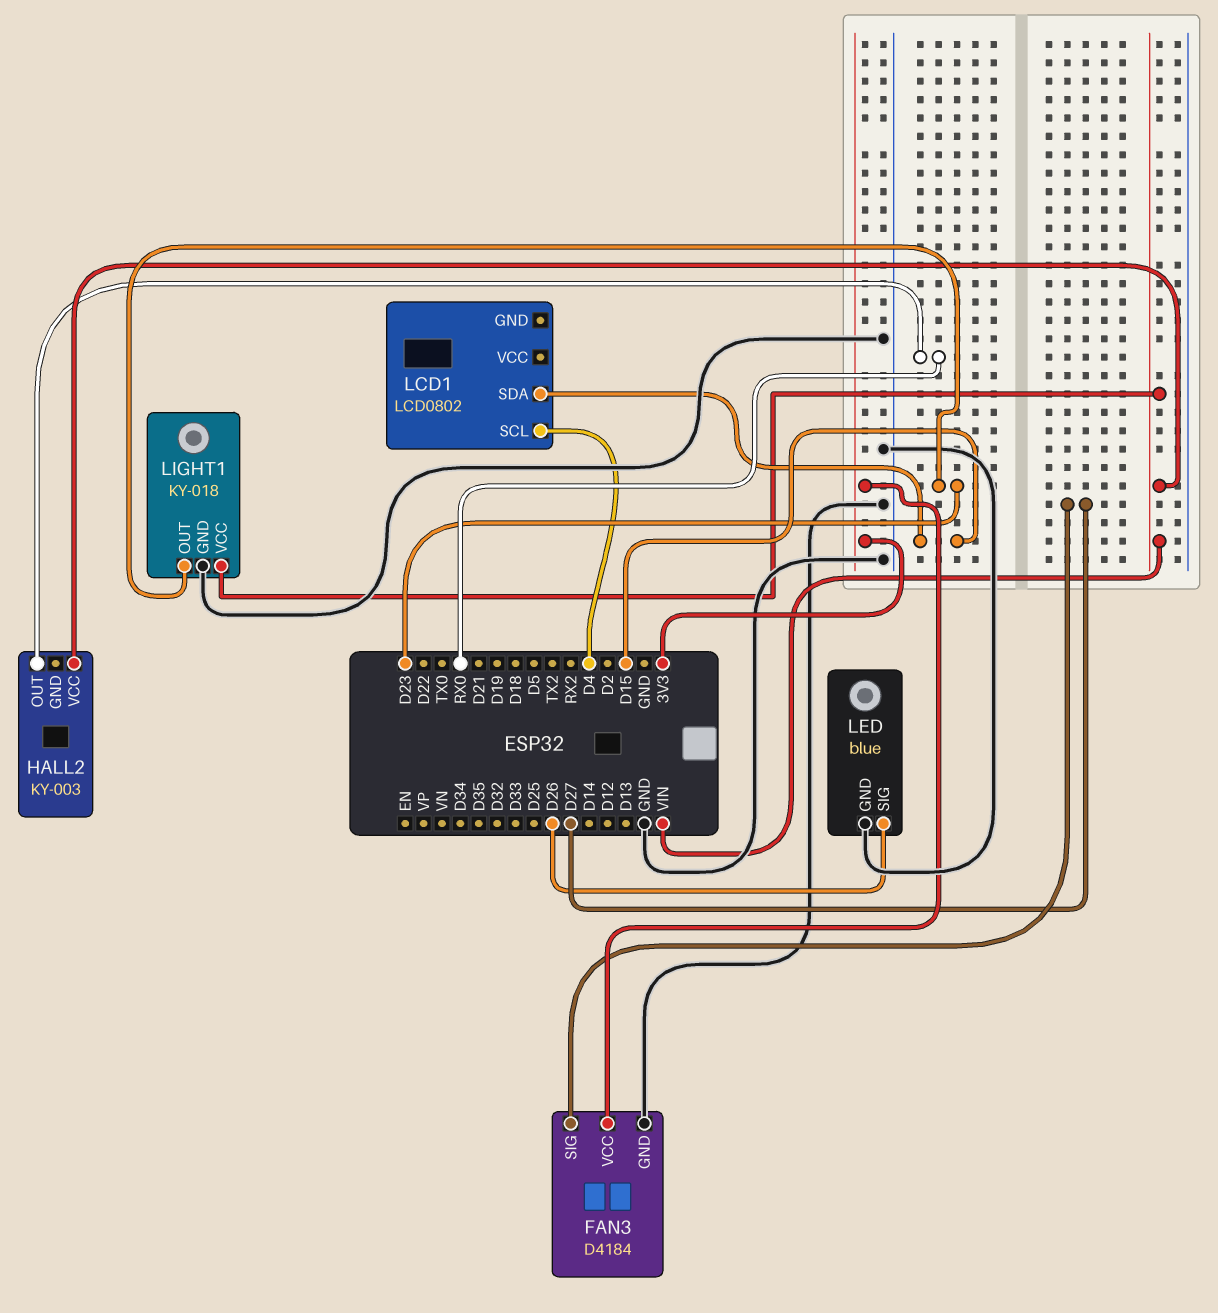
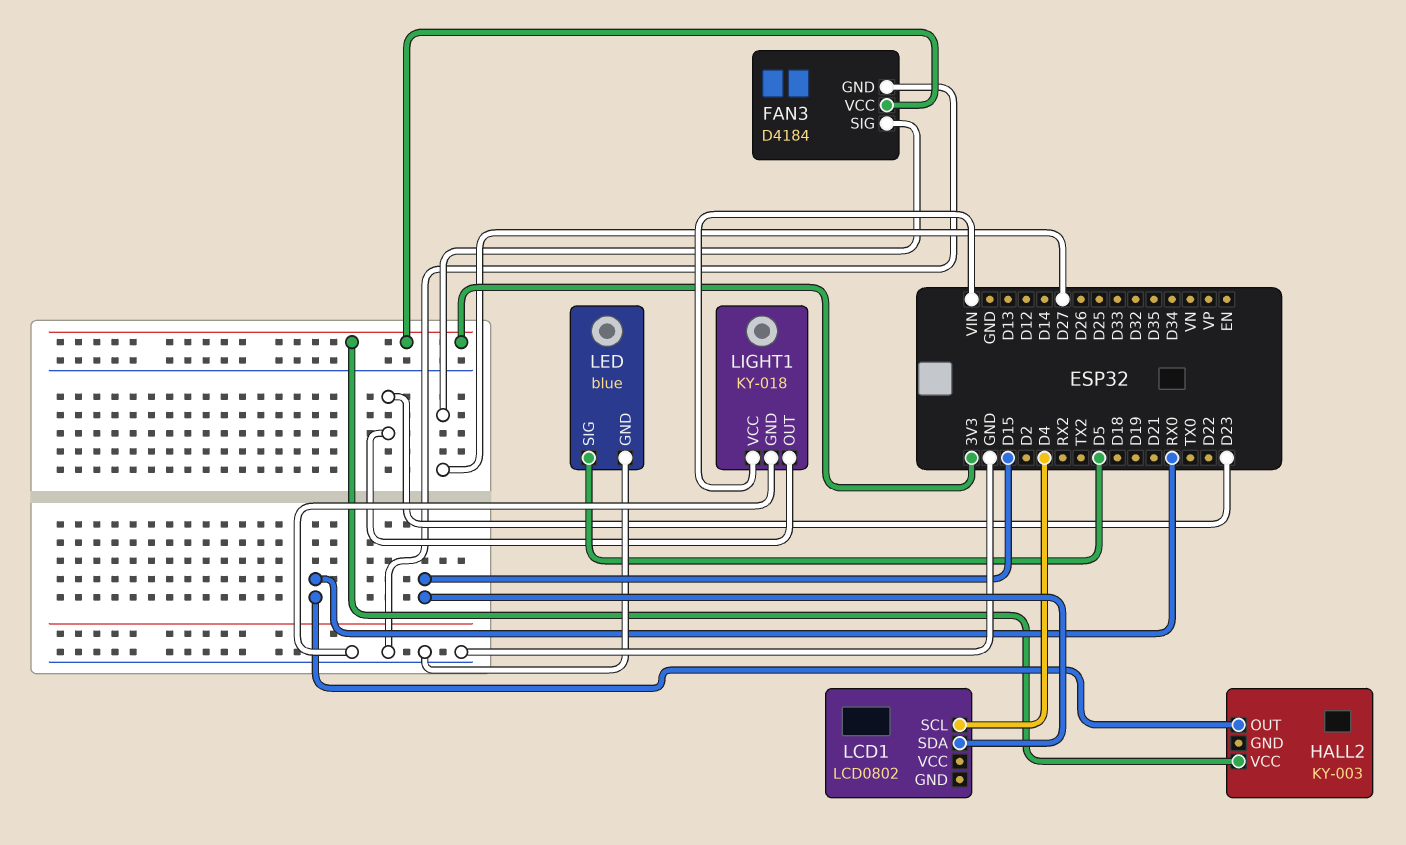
HALL2 pin VCC: VIN -> 3V3
LED pin SIG: D26 -> D5

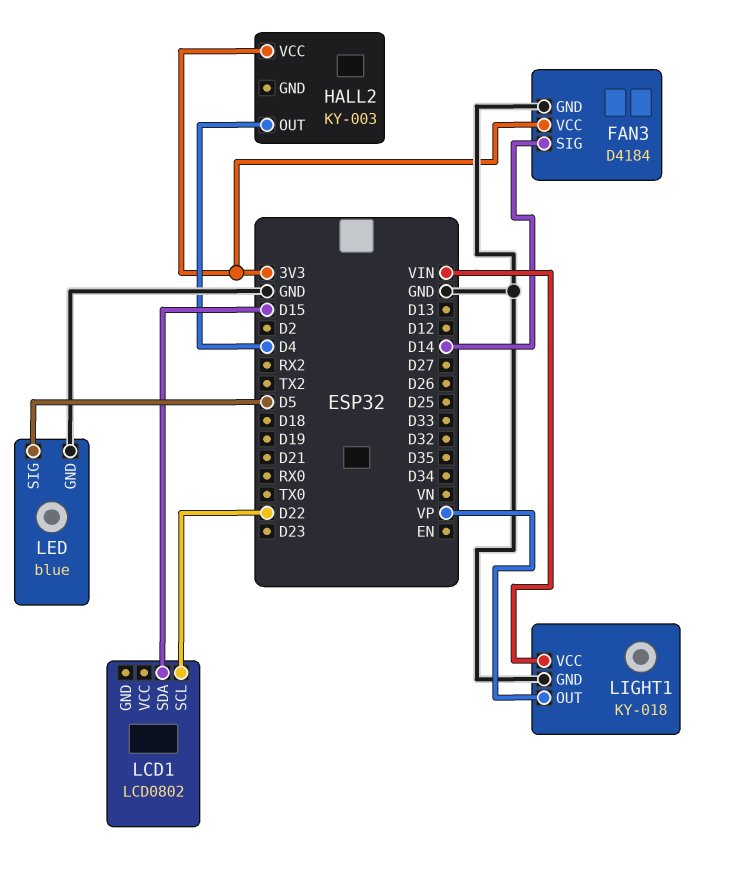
FAN3 pin SIG: D27 -> D14
HALL2 pin OUT: RX0 -> D4
LCD1 pin SCL: D4 -> D22
LIGHT1 pin OUT: D23 -> VP

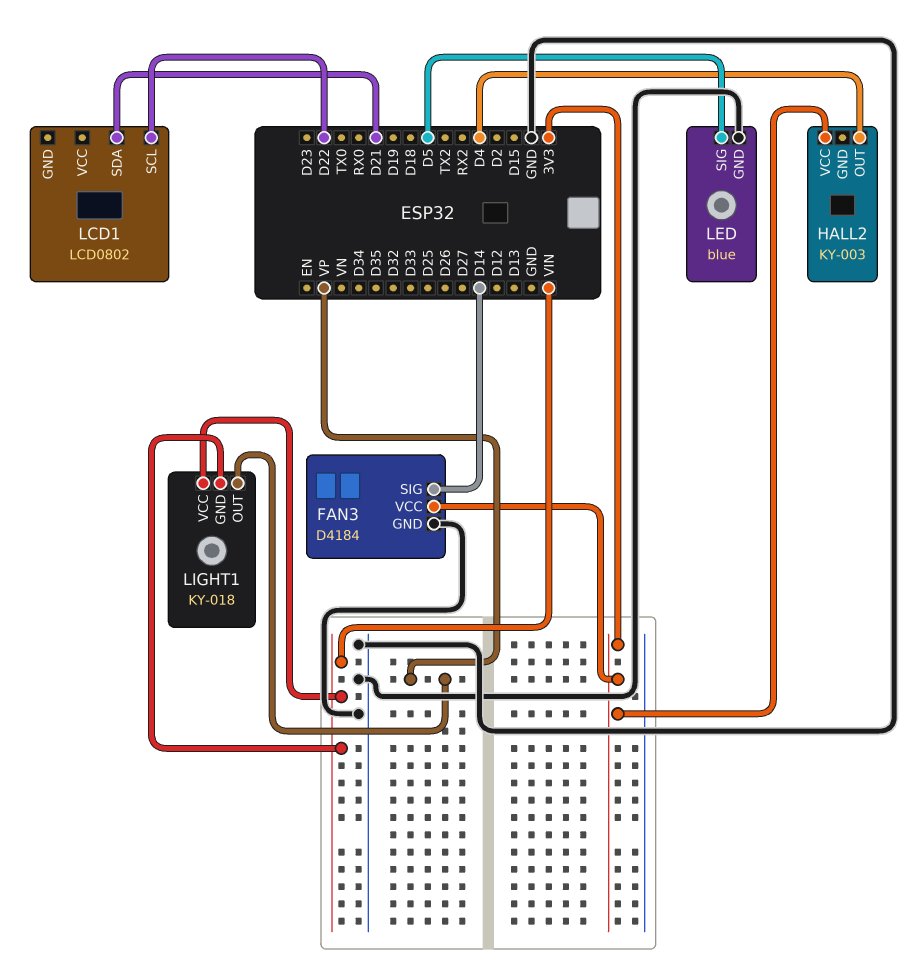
LCD1 pin SDA: D15 -> D21
LIGHT1 pin GND: GND -> VIN

